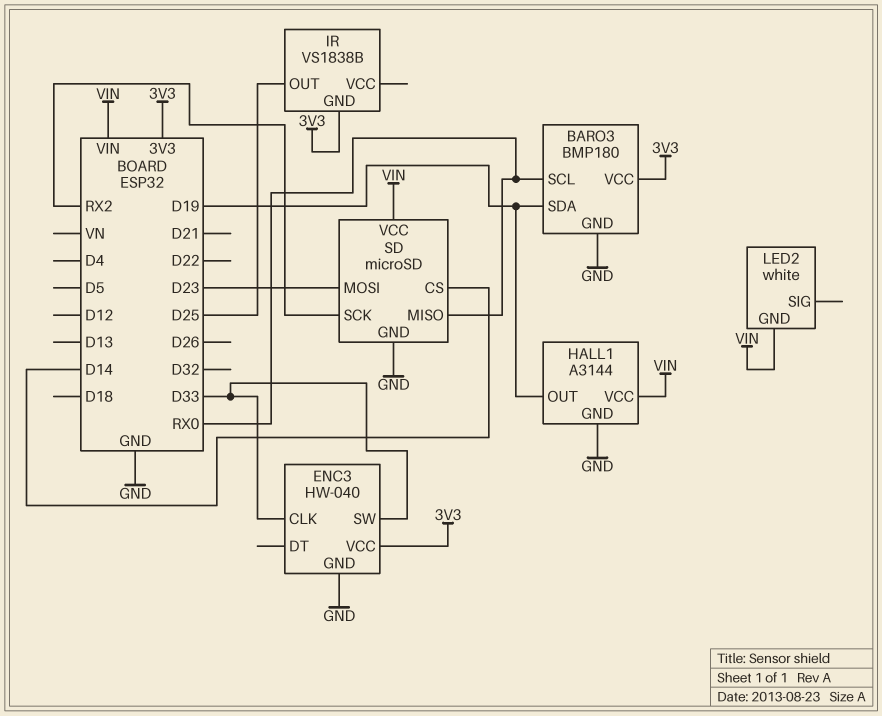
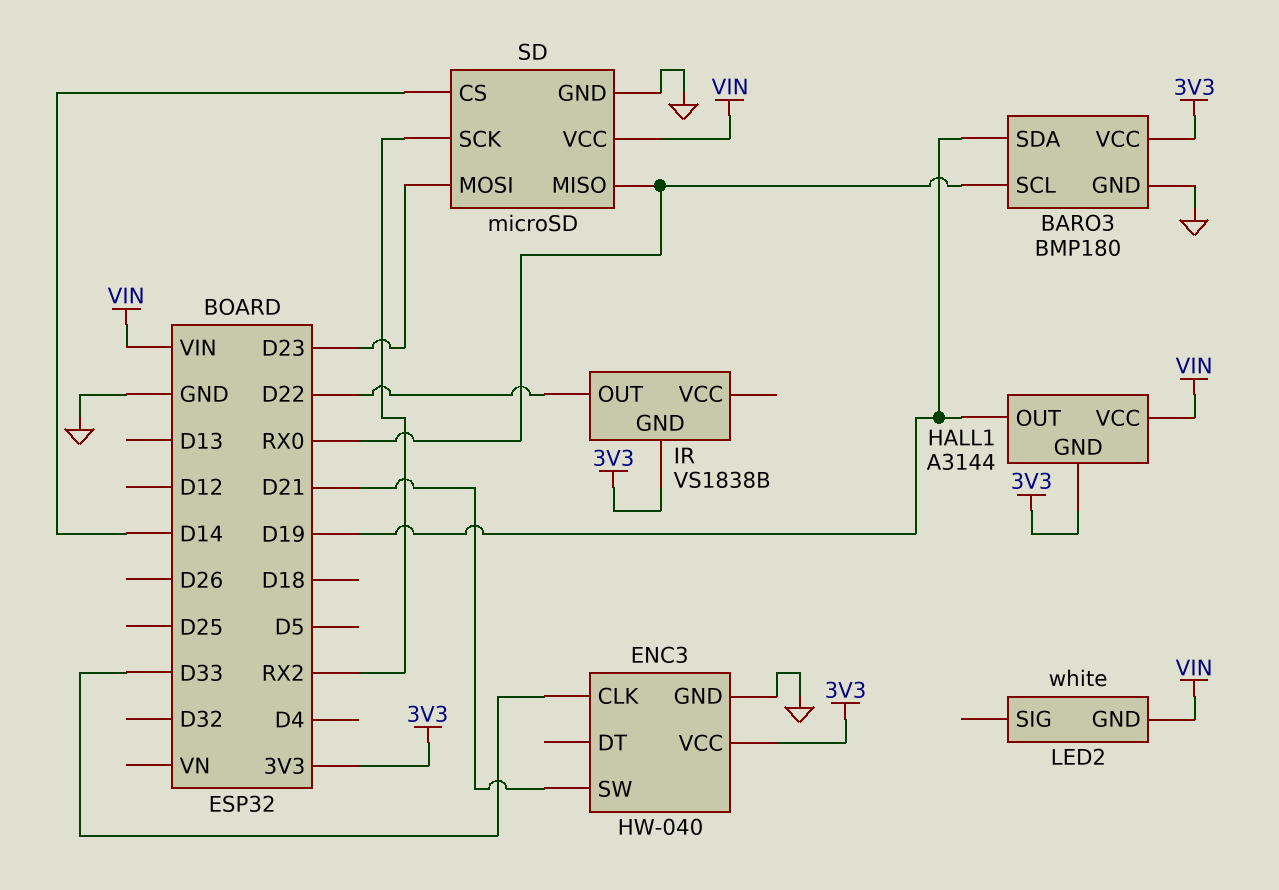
ENC3 pin SW: D33 -> D21
HALL1 pin GND: GND -> 3V3
IR pin OUT: D25 -> D22

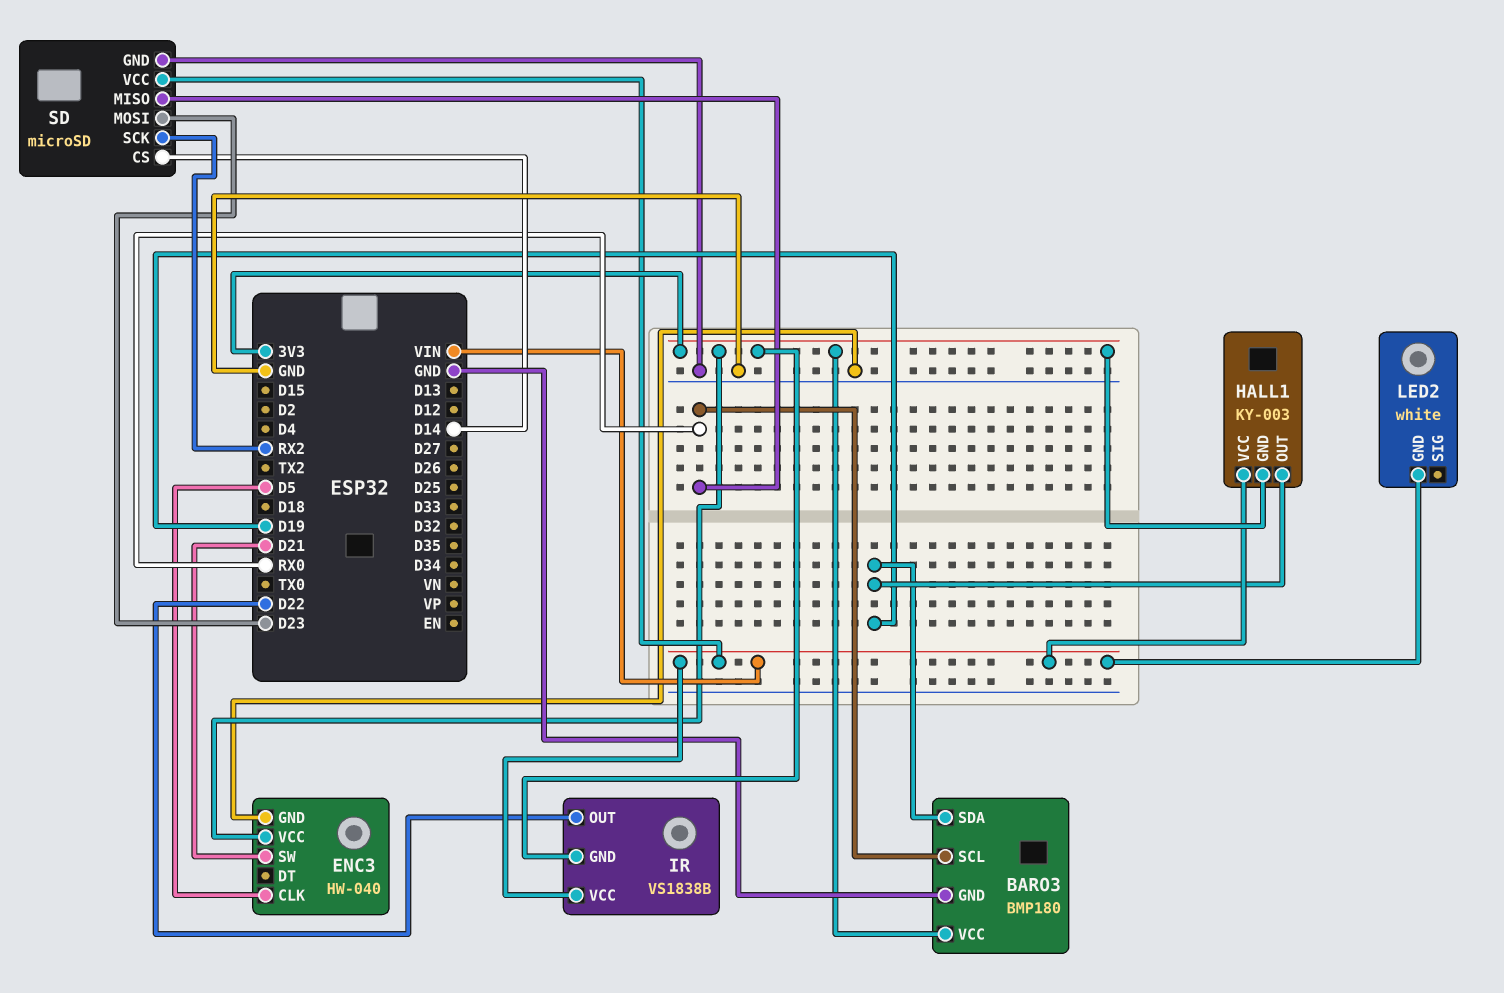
ENC3 pin CLK: D33 -> D5
HALL1: A3144 -> KY-003
IR pin VCC: none -> VIN

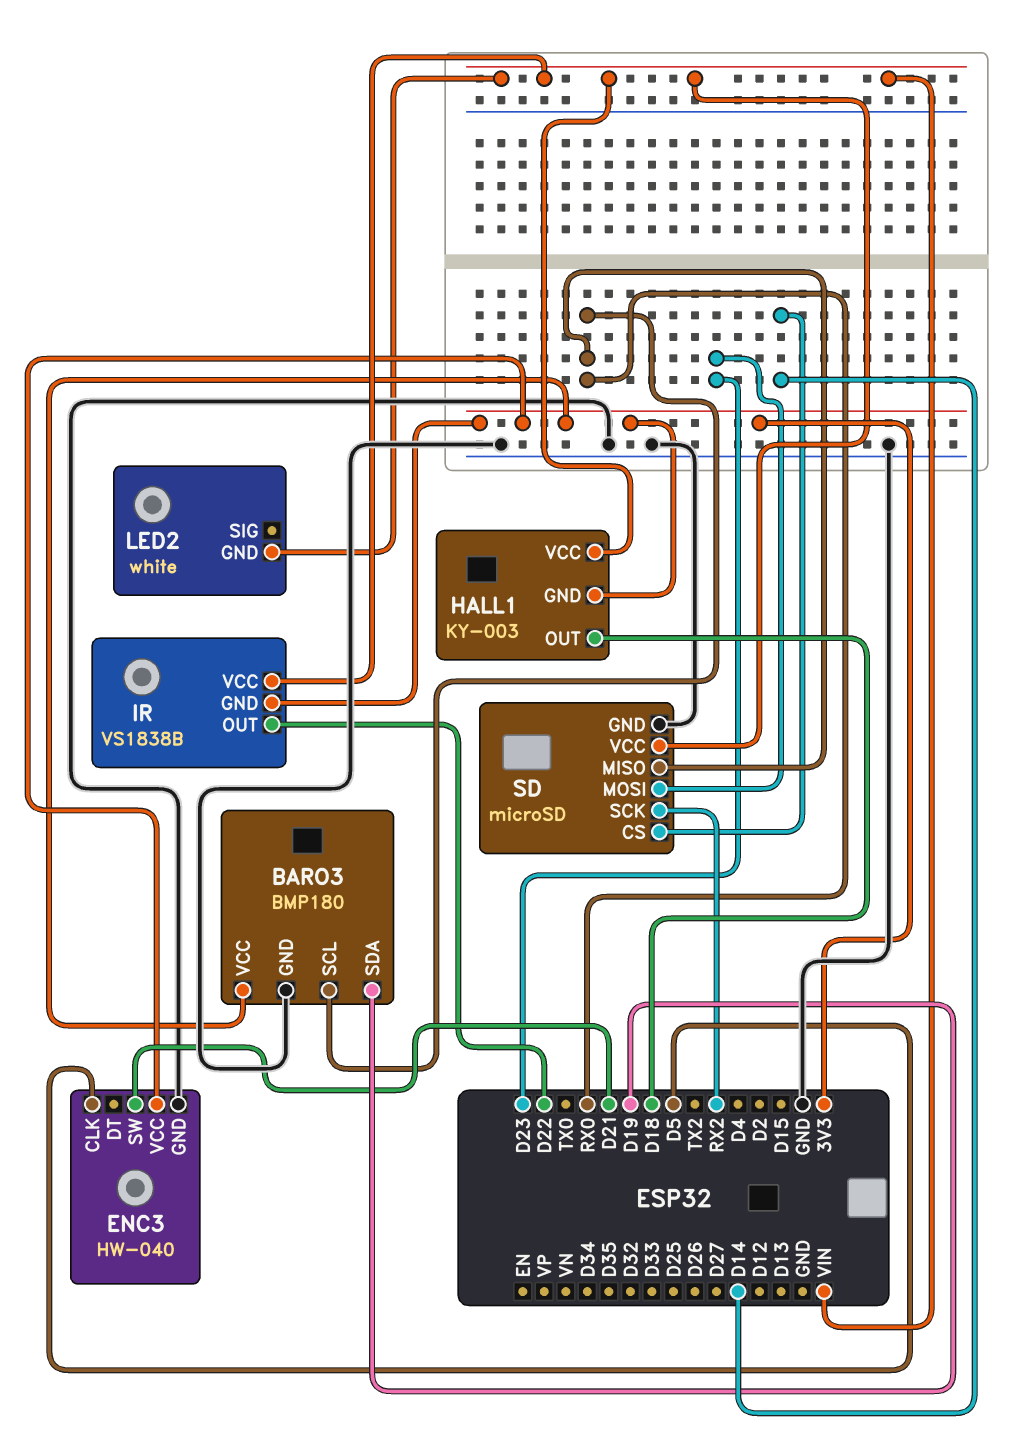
HALL1 pin OUT: D19 -> D18

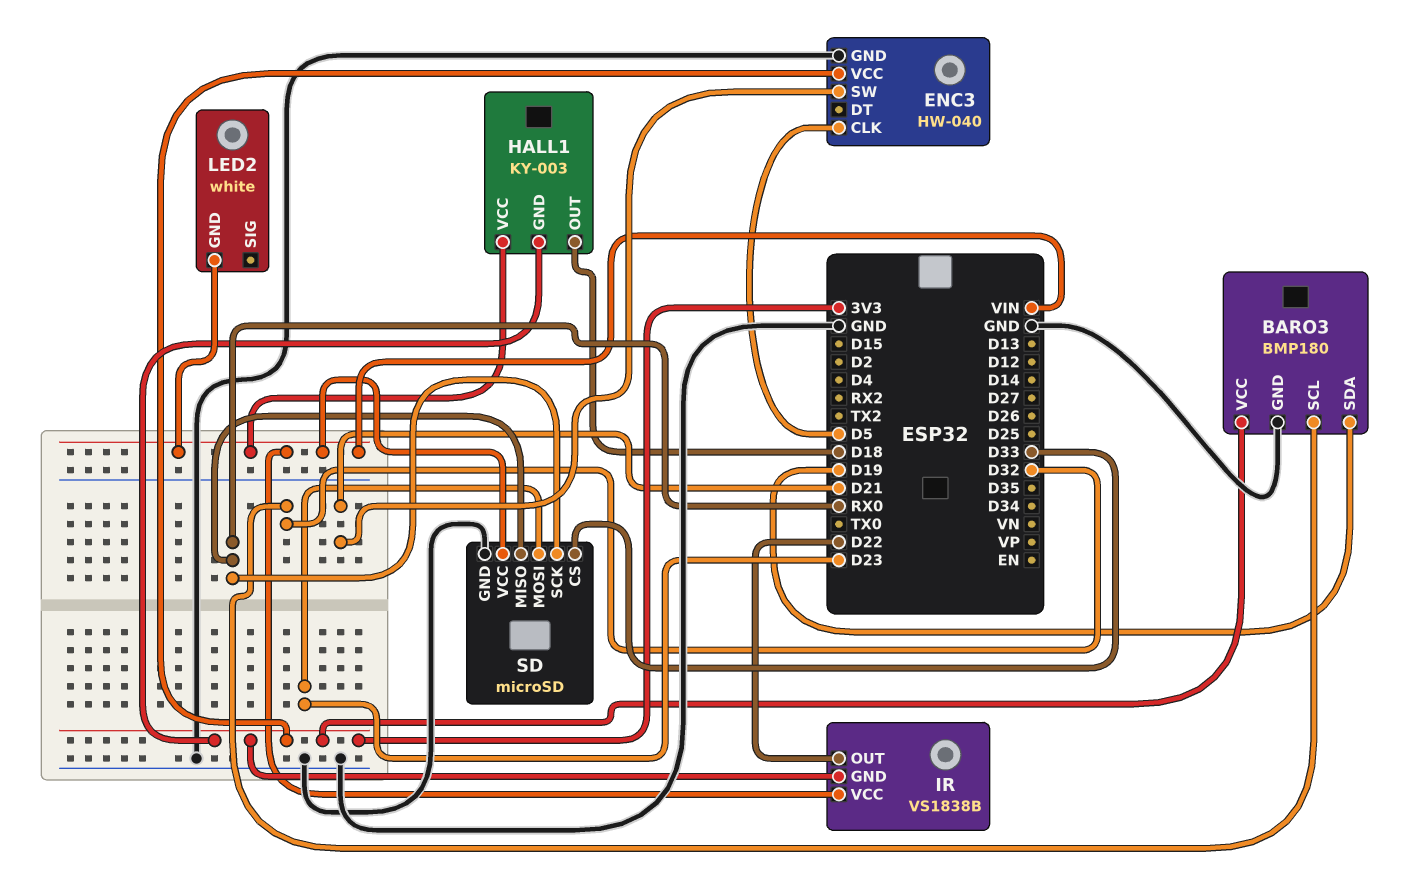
BARO3 pin SCL: RX0 -> D32
SD pin CS: D14 -> D33
SD pin SCK: RX2 -> RX0

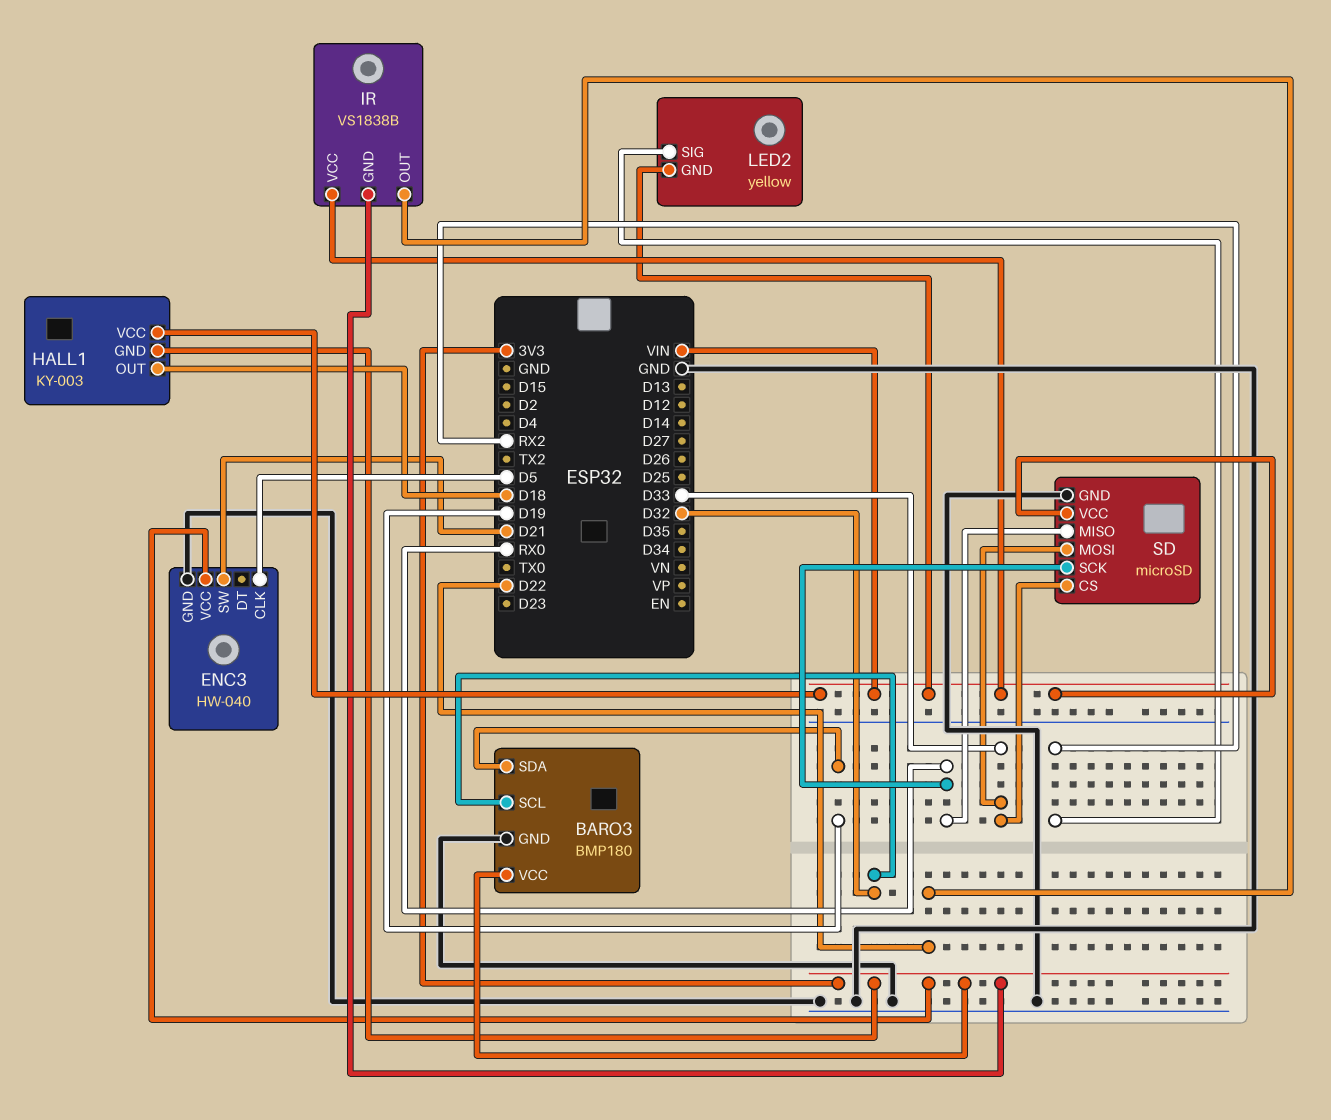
LED2: white -> yellow
LED2 pin SIG: none -> RX2
SD pin MOSI: D23 -> D33

